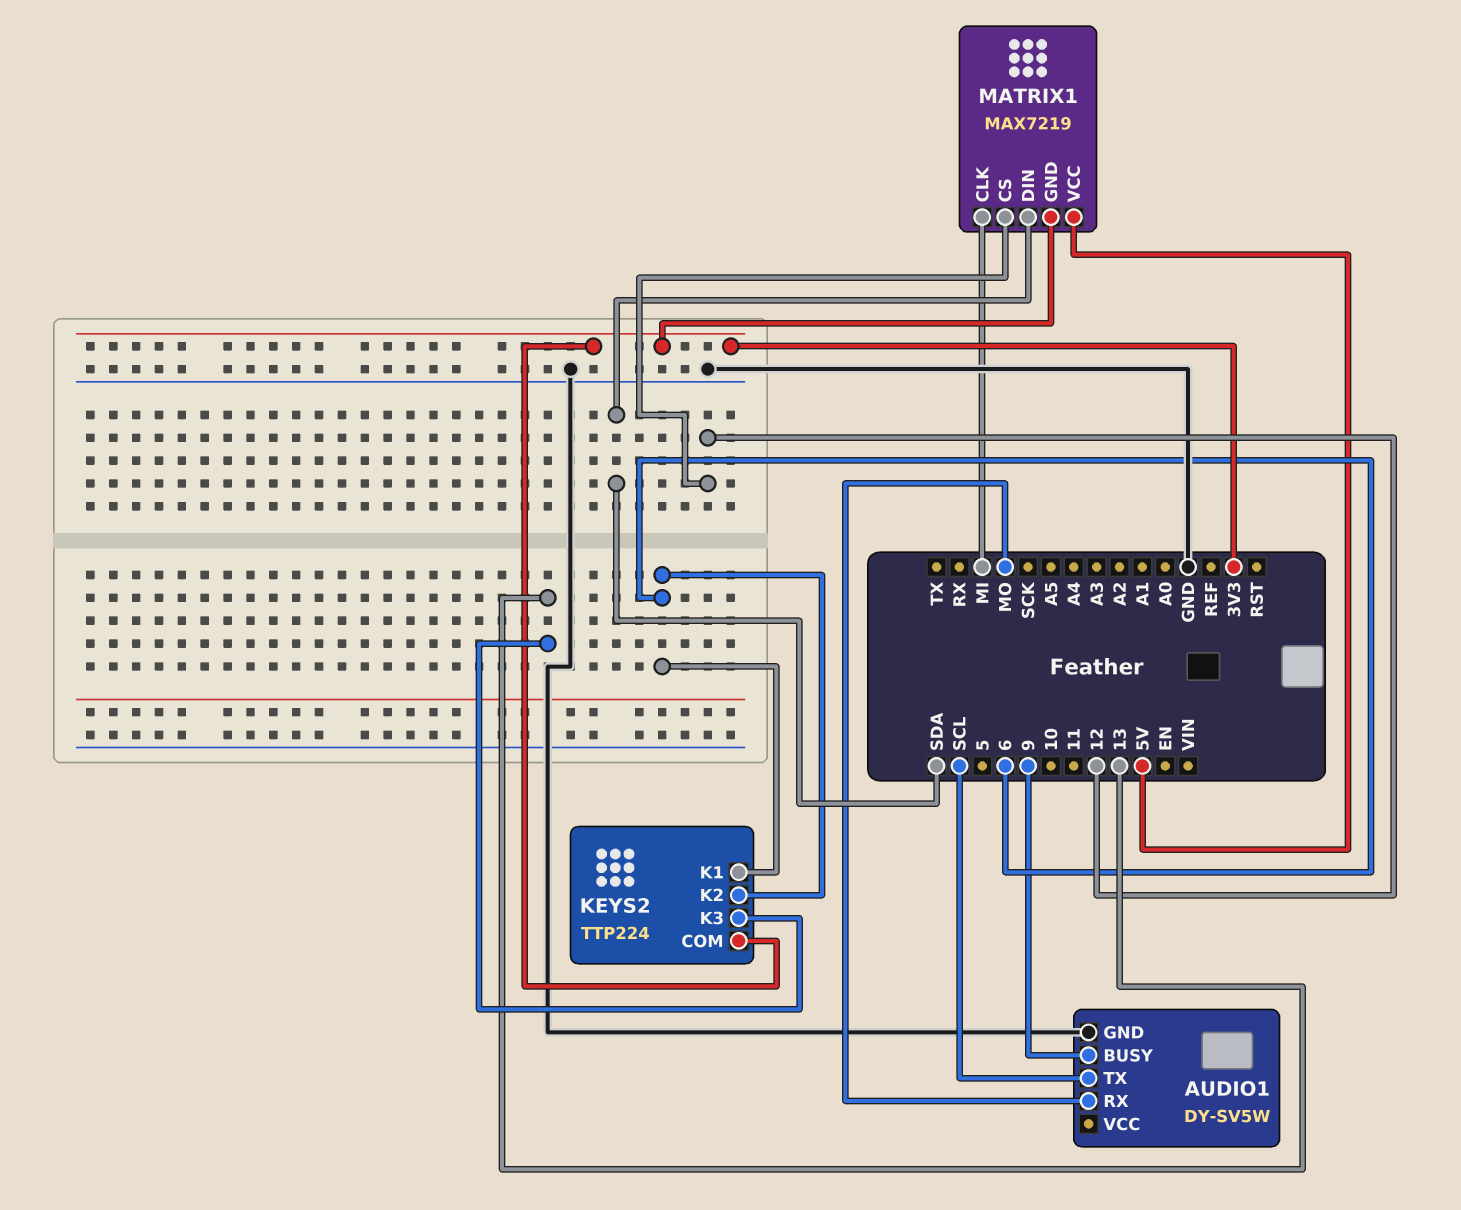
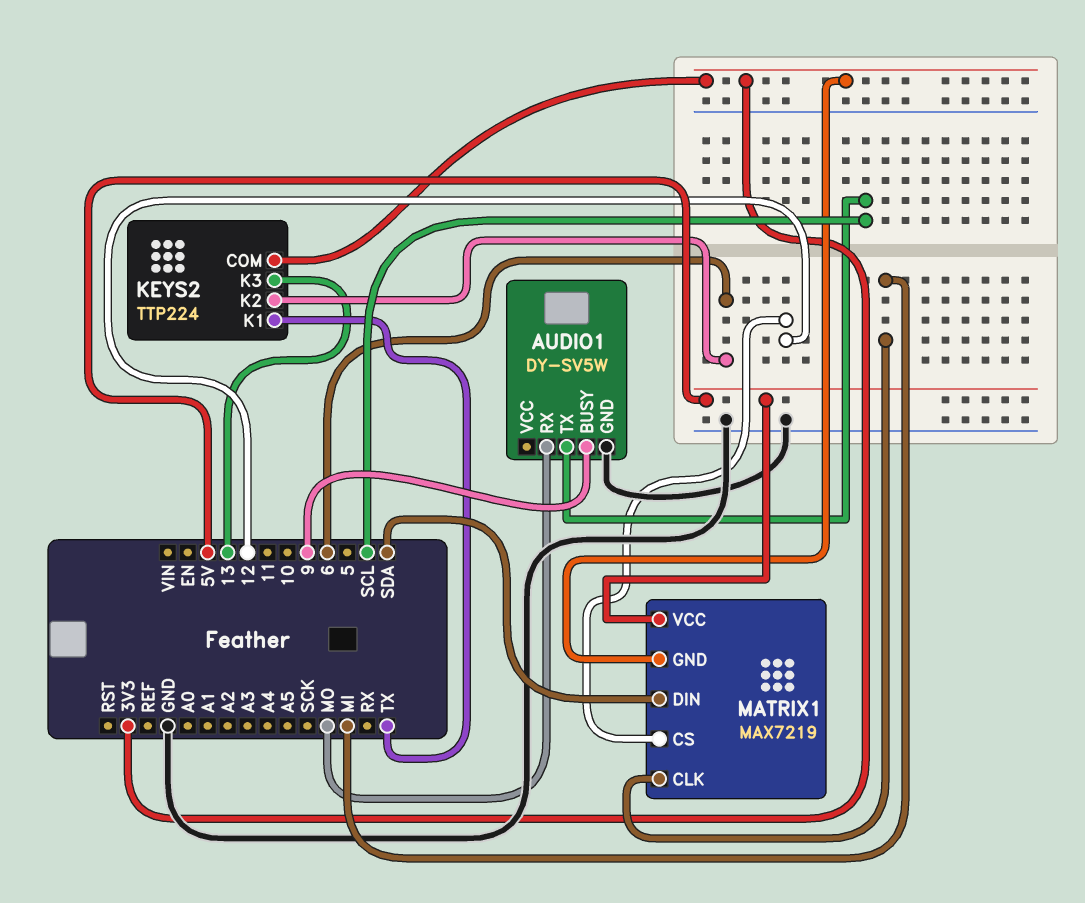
KEYS2 pin K1: 6 -> TX

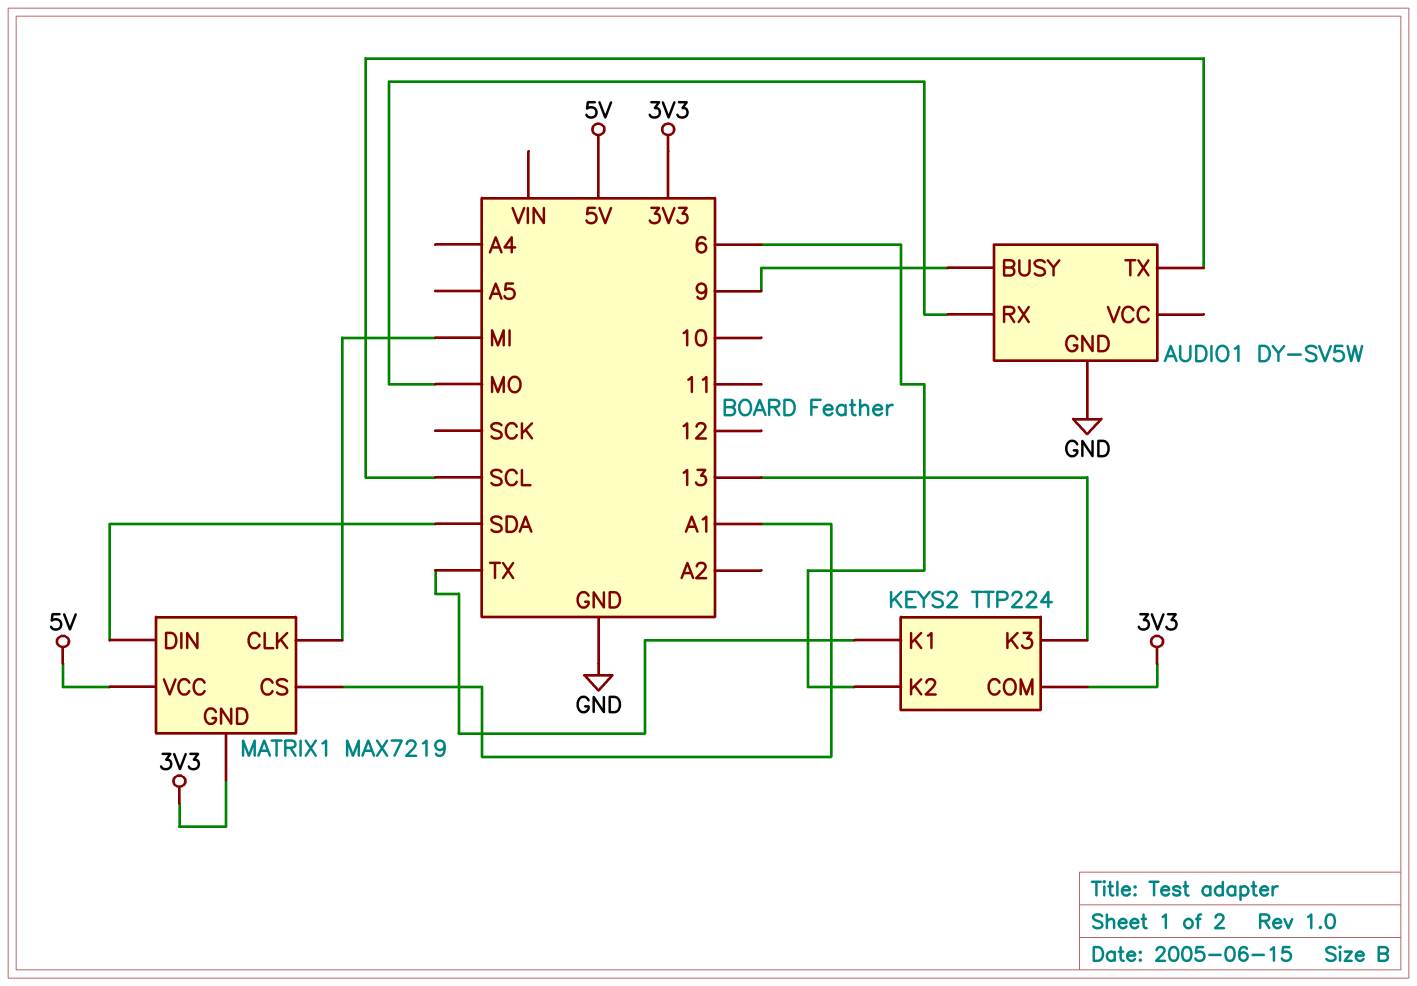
MATRIX1 pin CS: 12 -> A1

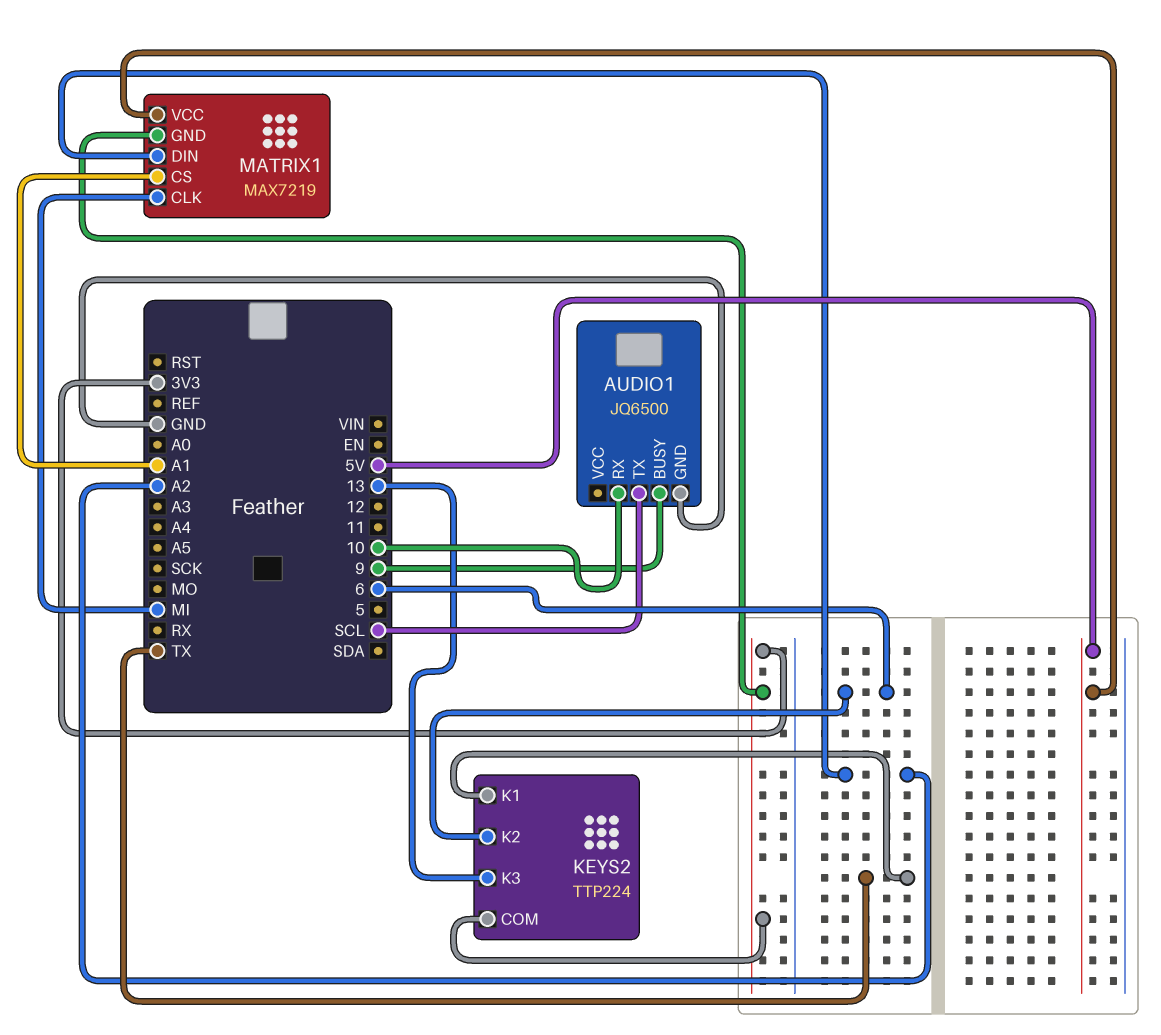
AUDIO1: DY-SV5W -> JQ6500
AUDIO1 pin RX: MO -> 10
MATRIX1 pin DIN: SDA -> A2

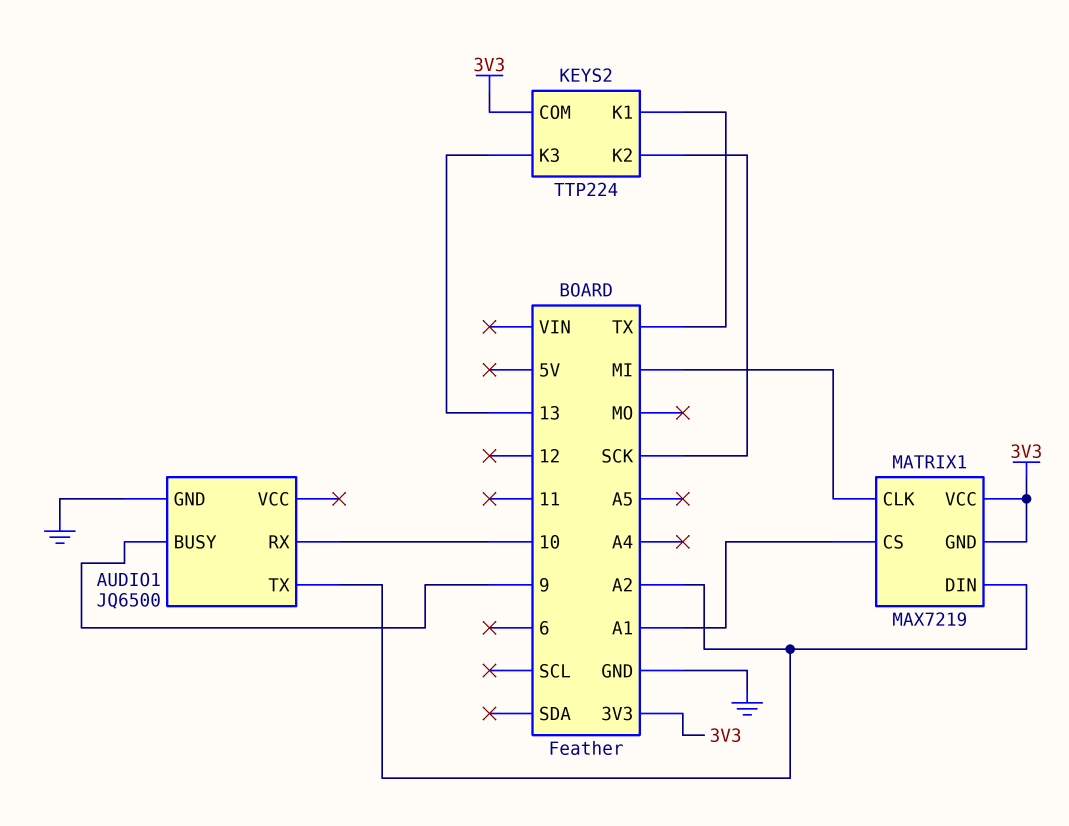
AUDIO1 pin TX: SCL -> A2
KEYS2 pin K2: 6 -> SCK
MATRIX1 pin VCC: 5V -> 3V3

